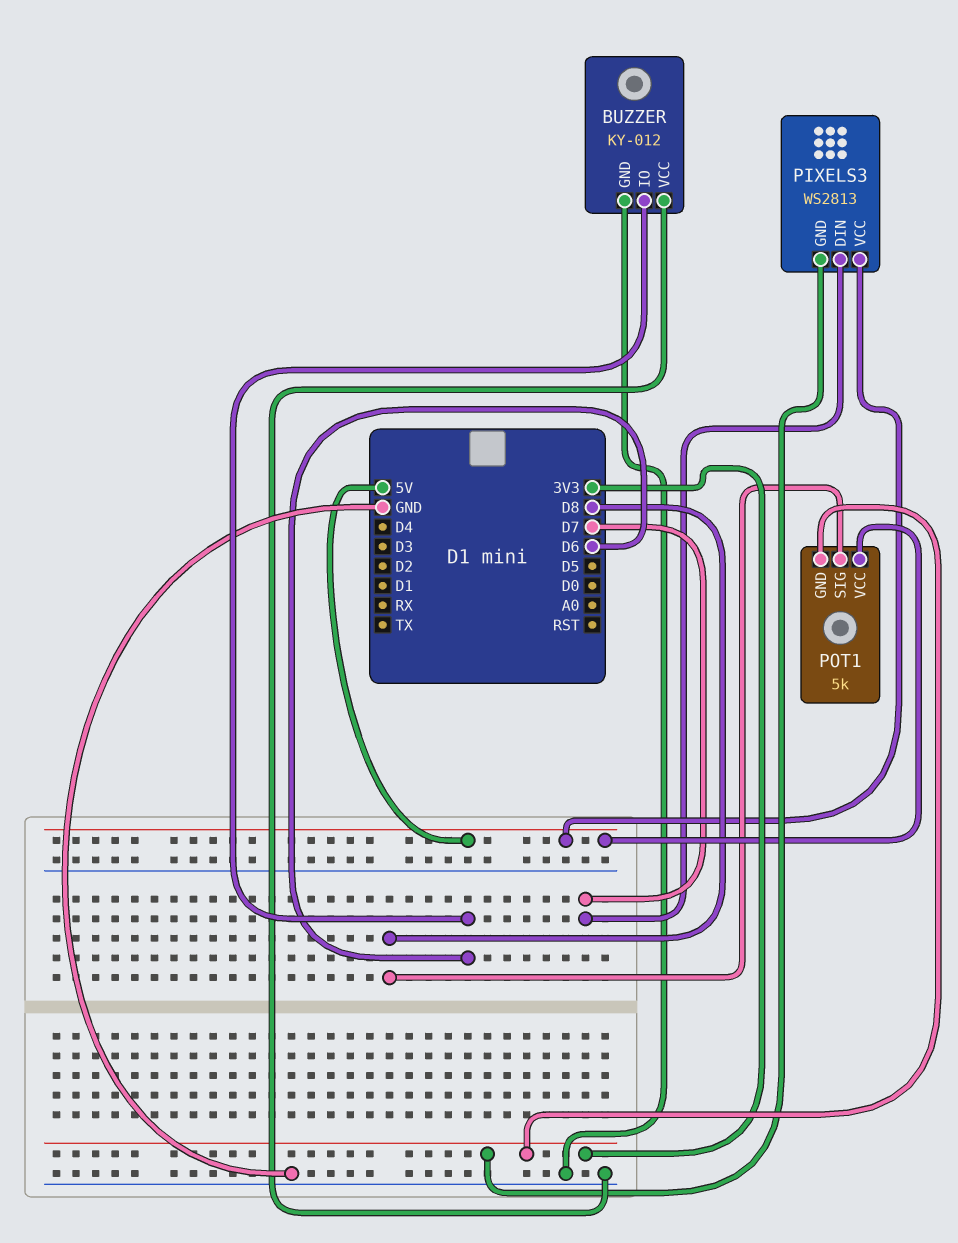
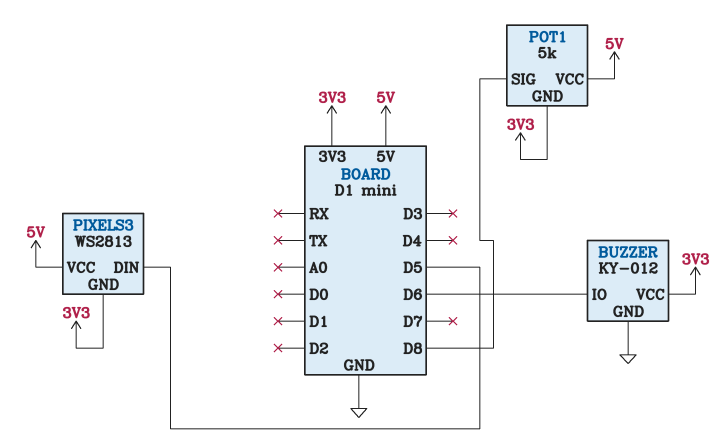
BUZZER pin VCC: GND -> 3V3
PIXELS3 pin DIN: D7 -> D5

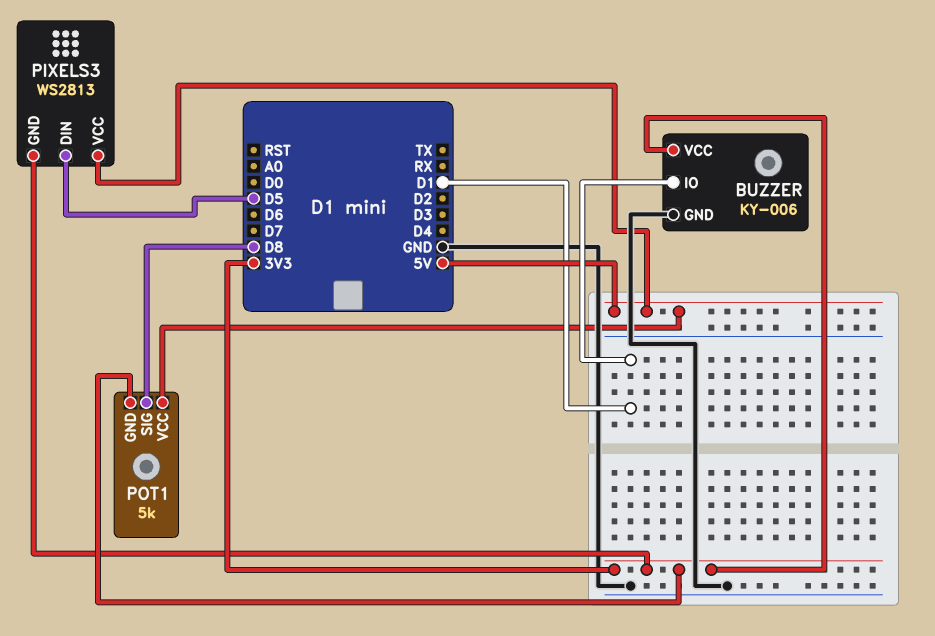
BUZZER: KY-012 -> KY-006
BUZZER pin IO: D6 -> D1

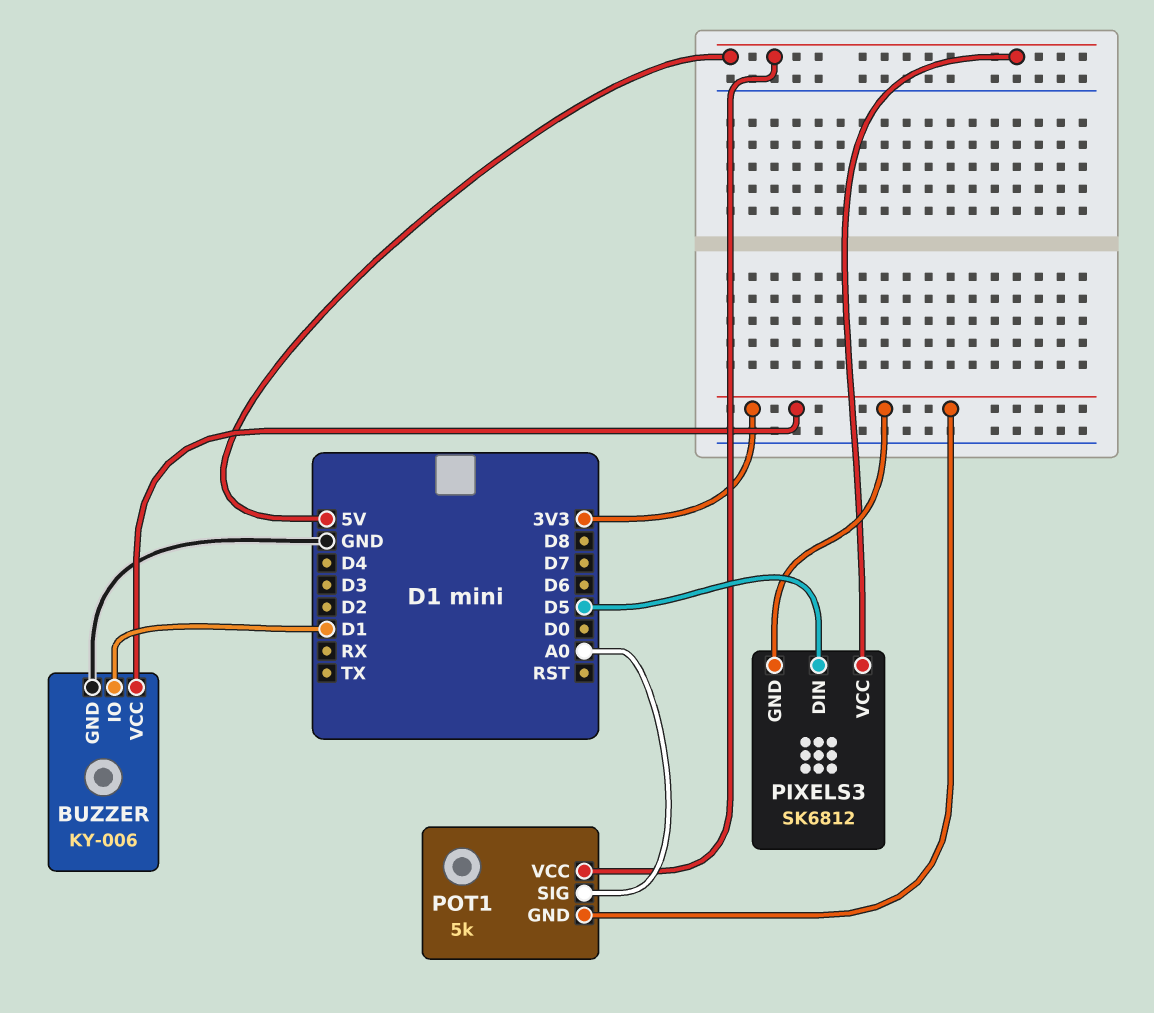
PIXELS3: WS2813 -> SK6812
POT1 pin SIG: D8 -> A0

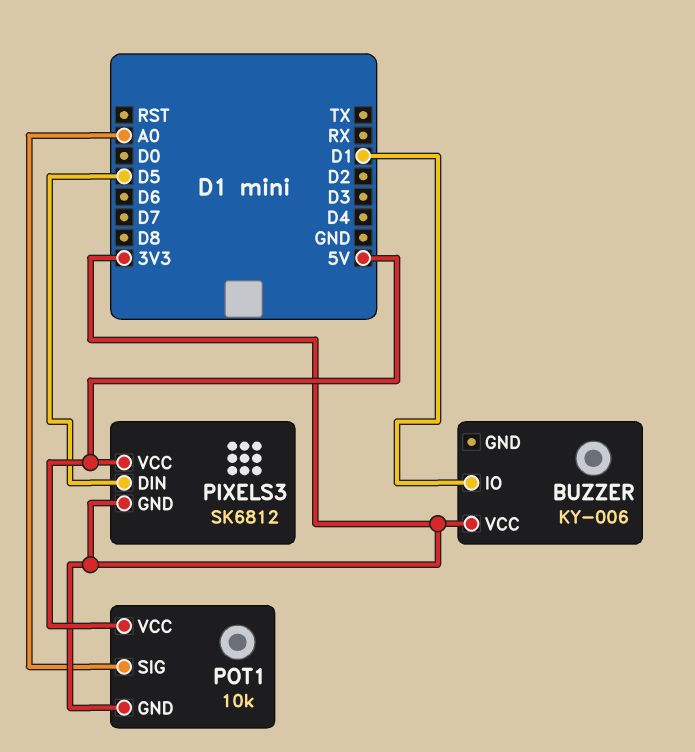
BUZZER pin GND: GND -> none
POT1: 5k -> 10k

